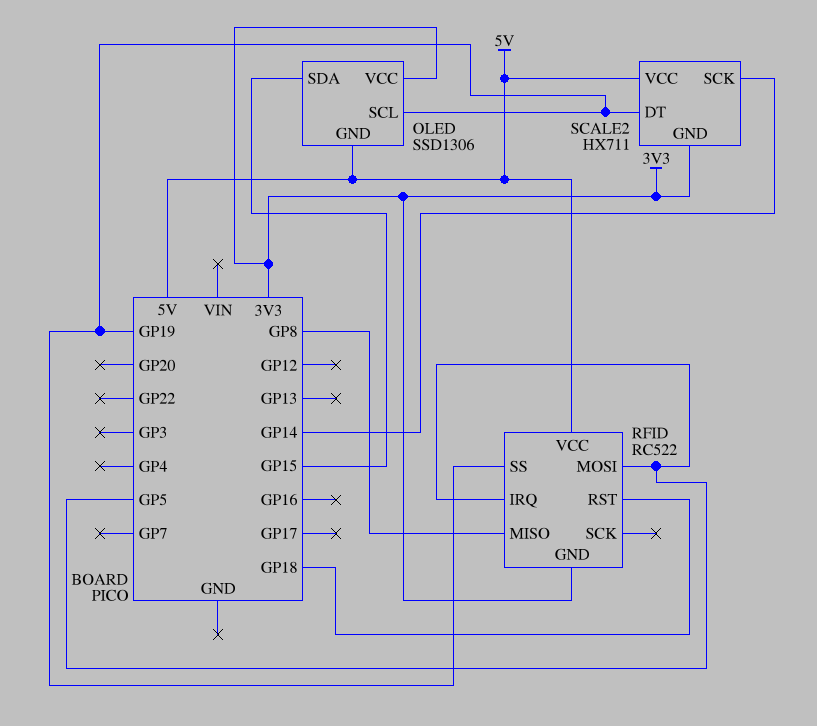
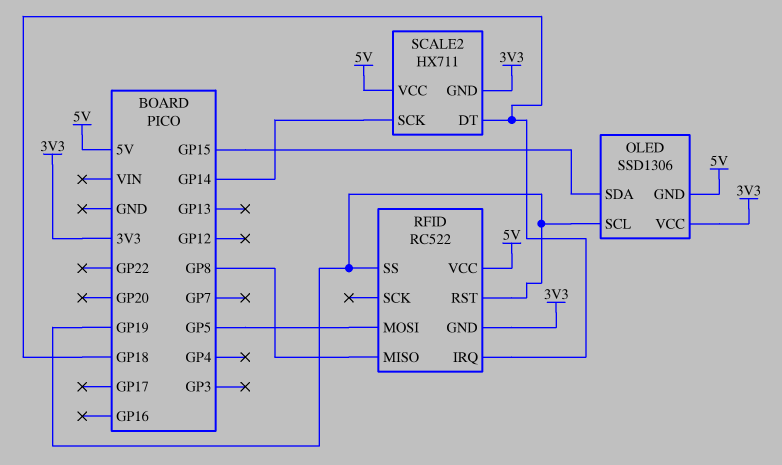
RFID pin IRQ: GP5 -> GP18
RFID pin RST: GP18 -> GP19
SCALE2 pin DT: GP19 -> GP18

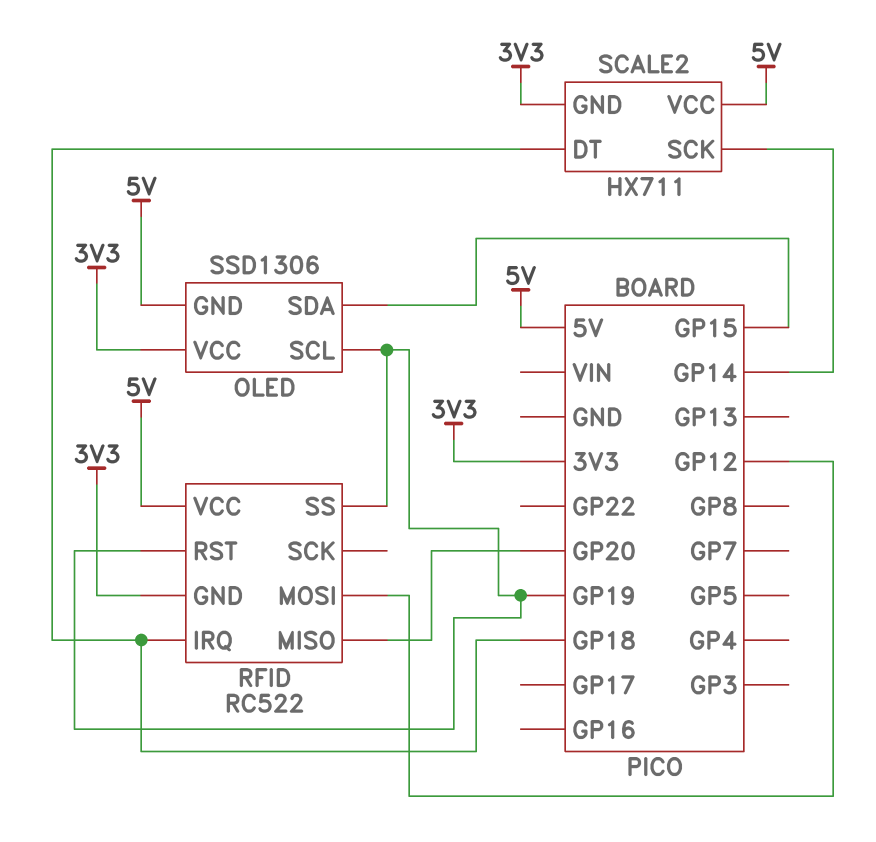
RFID pin MISO: GP8 -> GP20
RFID pin MOSI: GP5 -> GP12

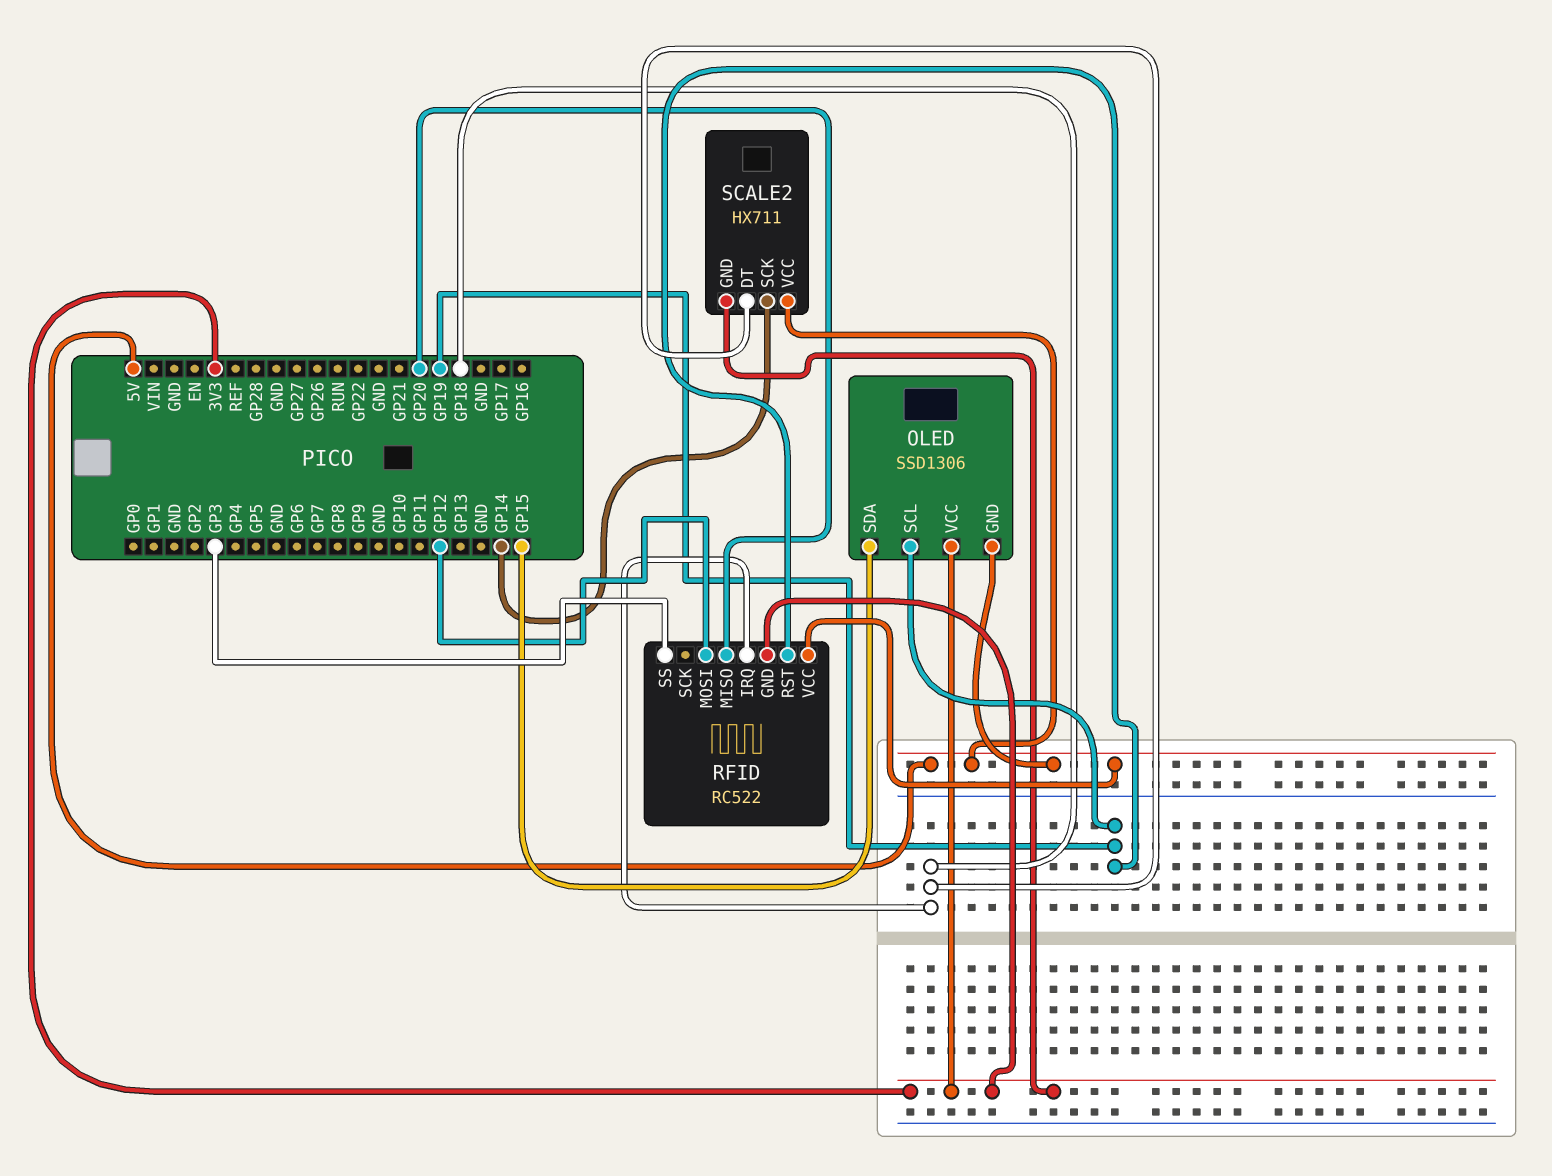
RFID pin SS: GP19 -> GP3

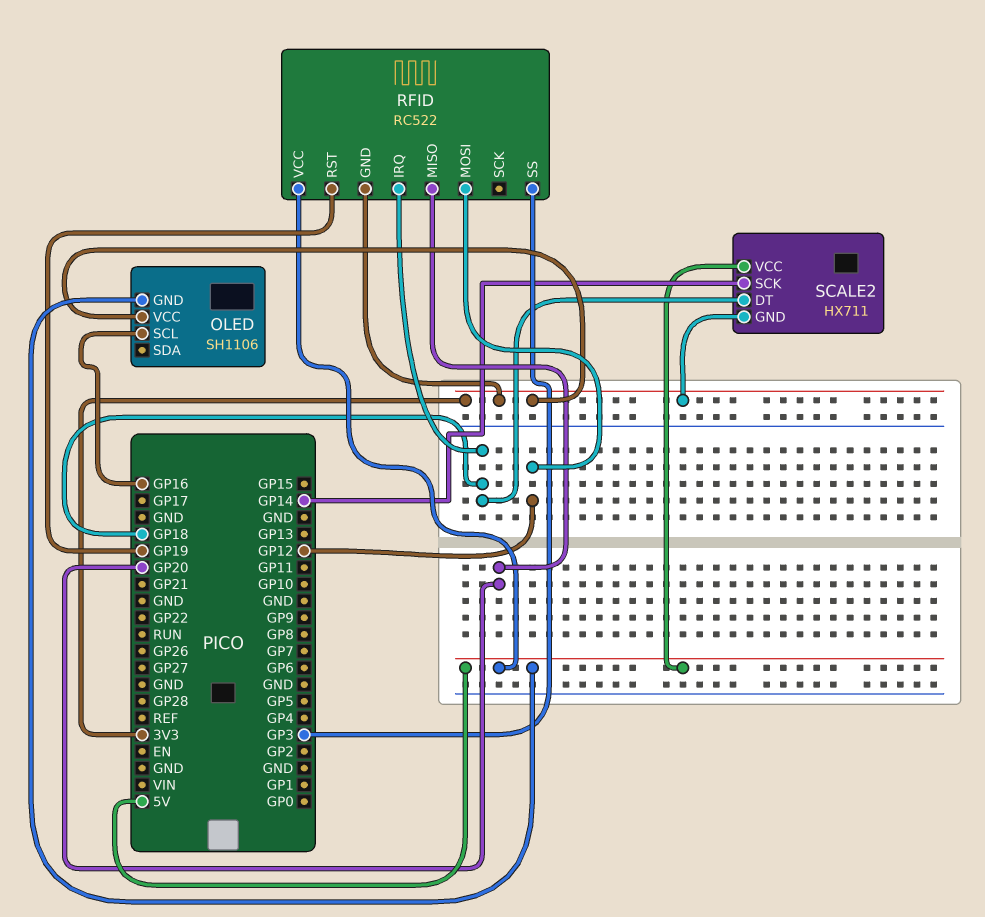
OLED: SSD1306 -> SH1106
OLED pin SCL: GP19 -> GP16
OLED pin SDA: GP15 -> none

